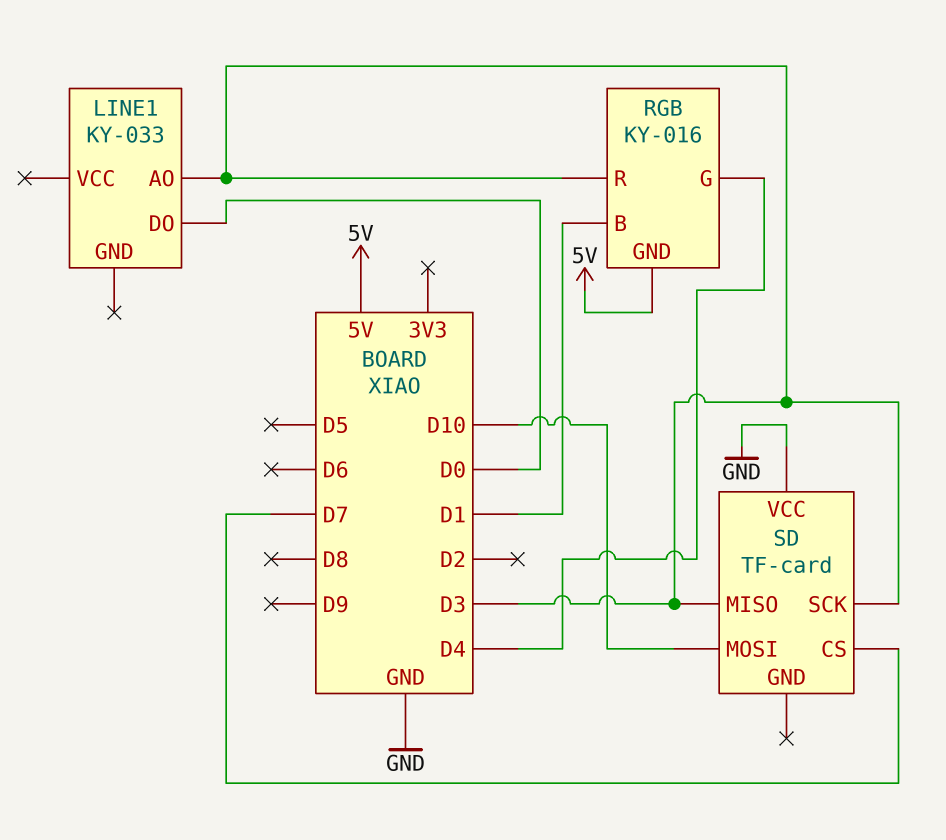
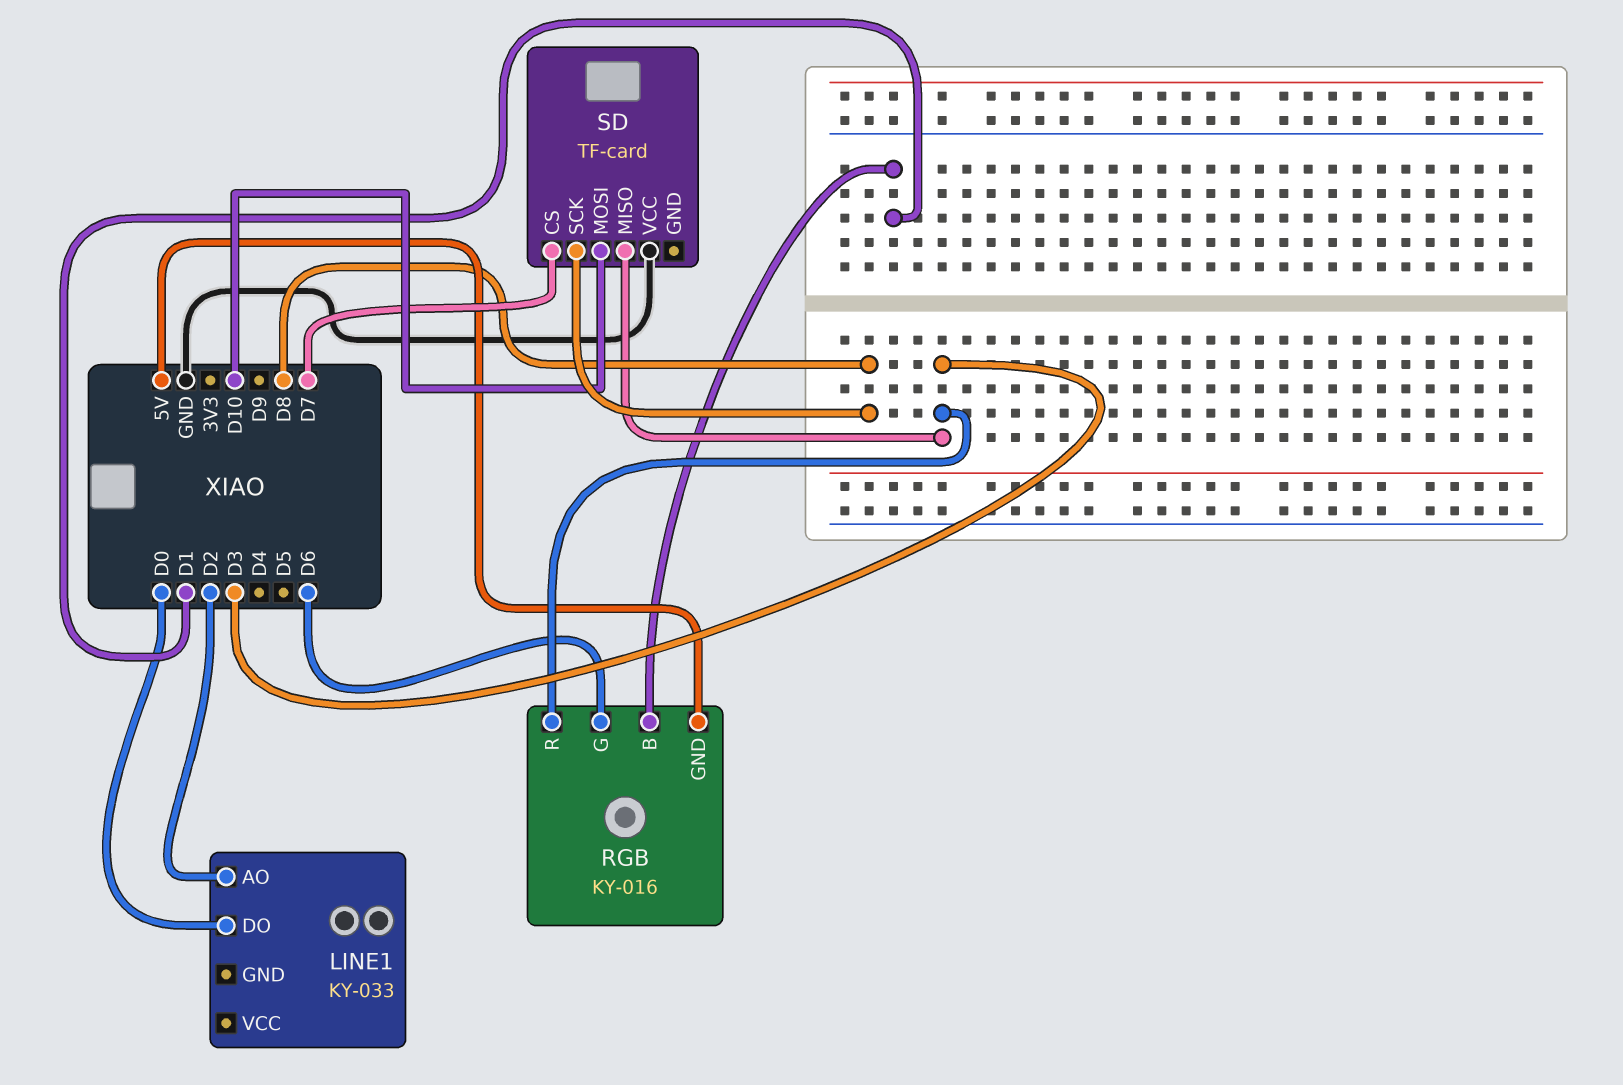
LINE1 pin AO: D3 -> D2
RGB pin G: D4 -> D6
SD pin SCK: D3 -> D8

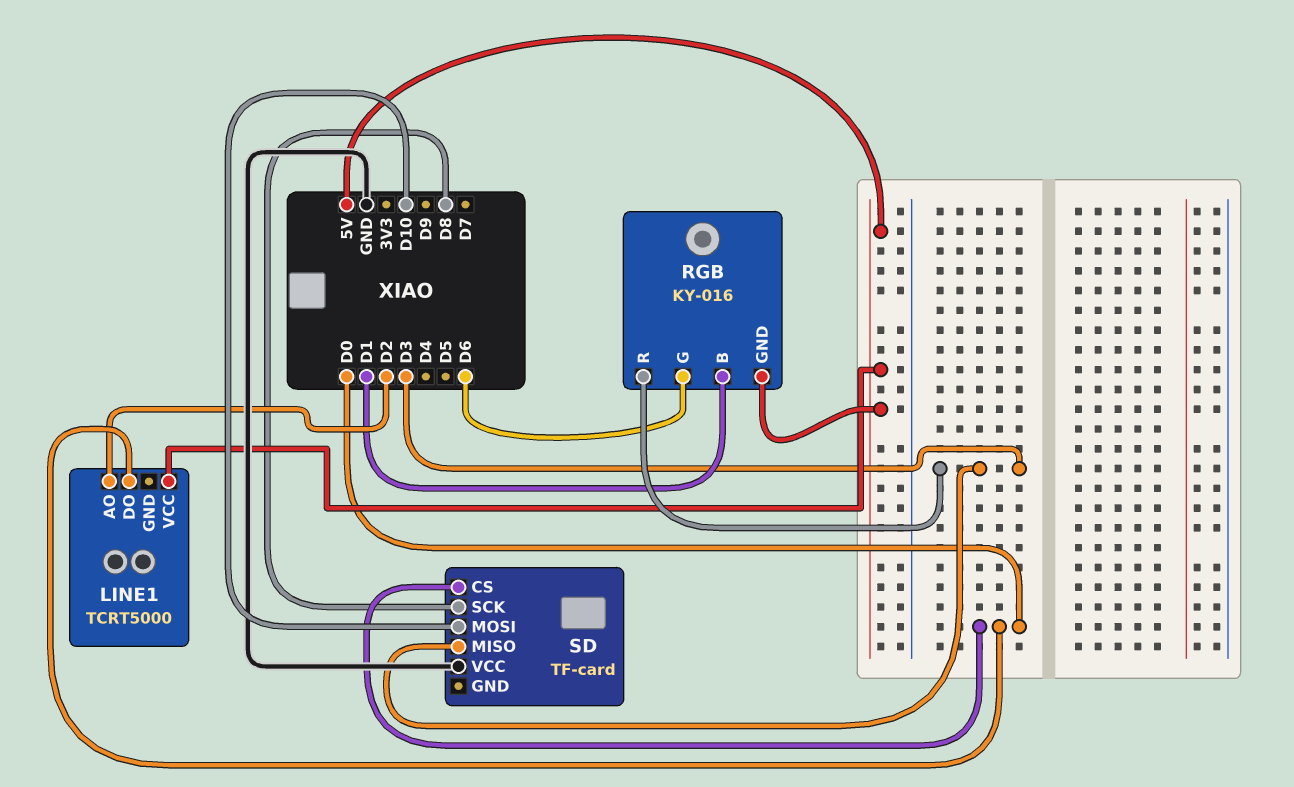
LINE1: KY-033 -> TCRT5000
LINE1 pin VCC: none -> 5V
SD pin CS: D7 -> D0

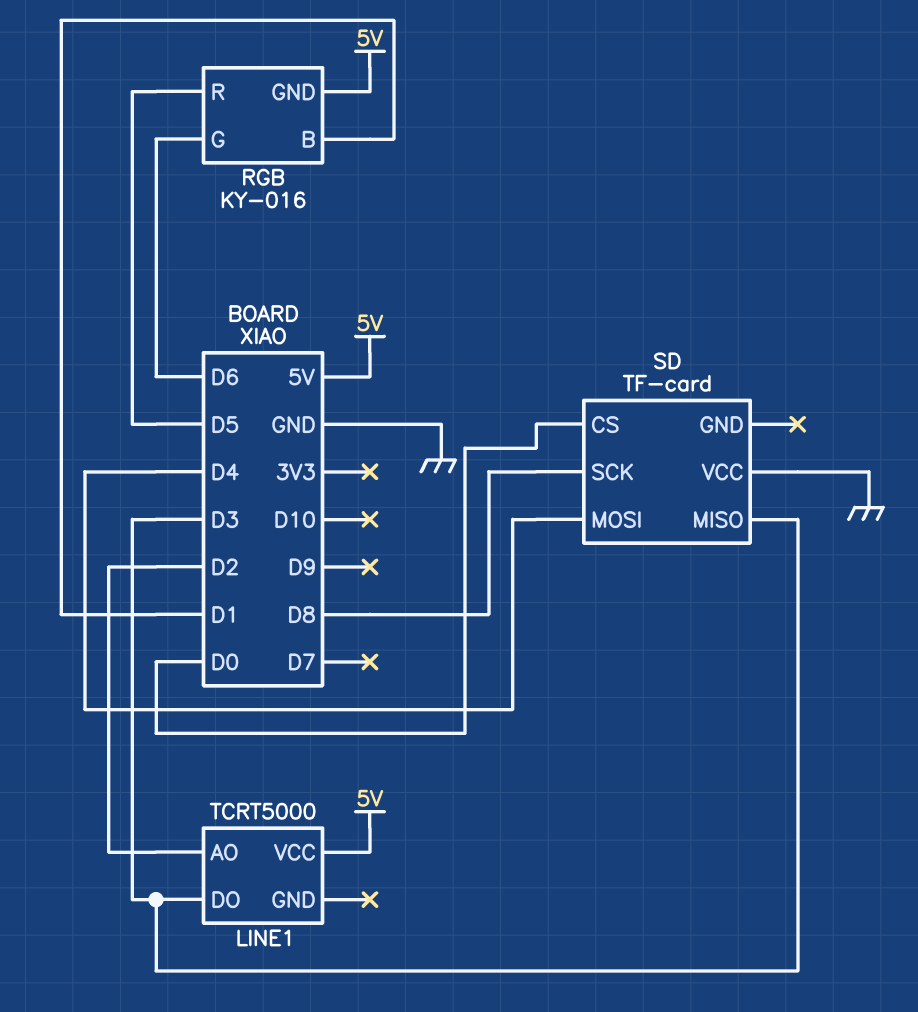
LINE1 pin DO: D0 -> D3
RGB pin R: D3 -> D5
SD pin MOSI: D10 -> D4

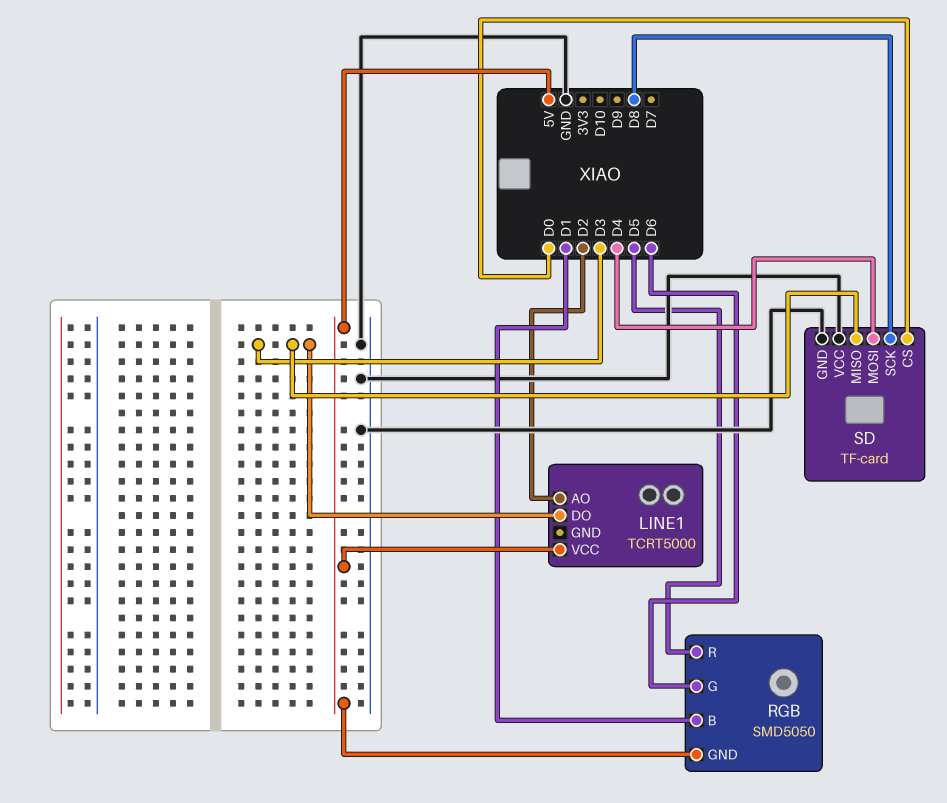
RGB: KY-016 -> SMD5050
SD pin GND: none -> GND

